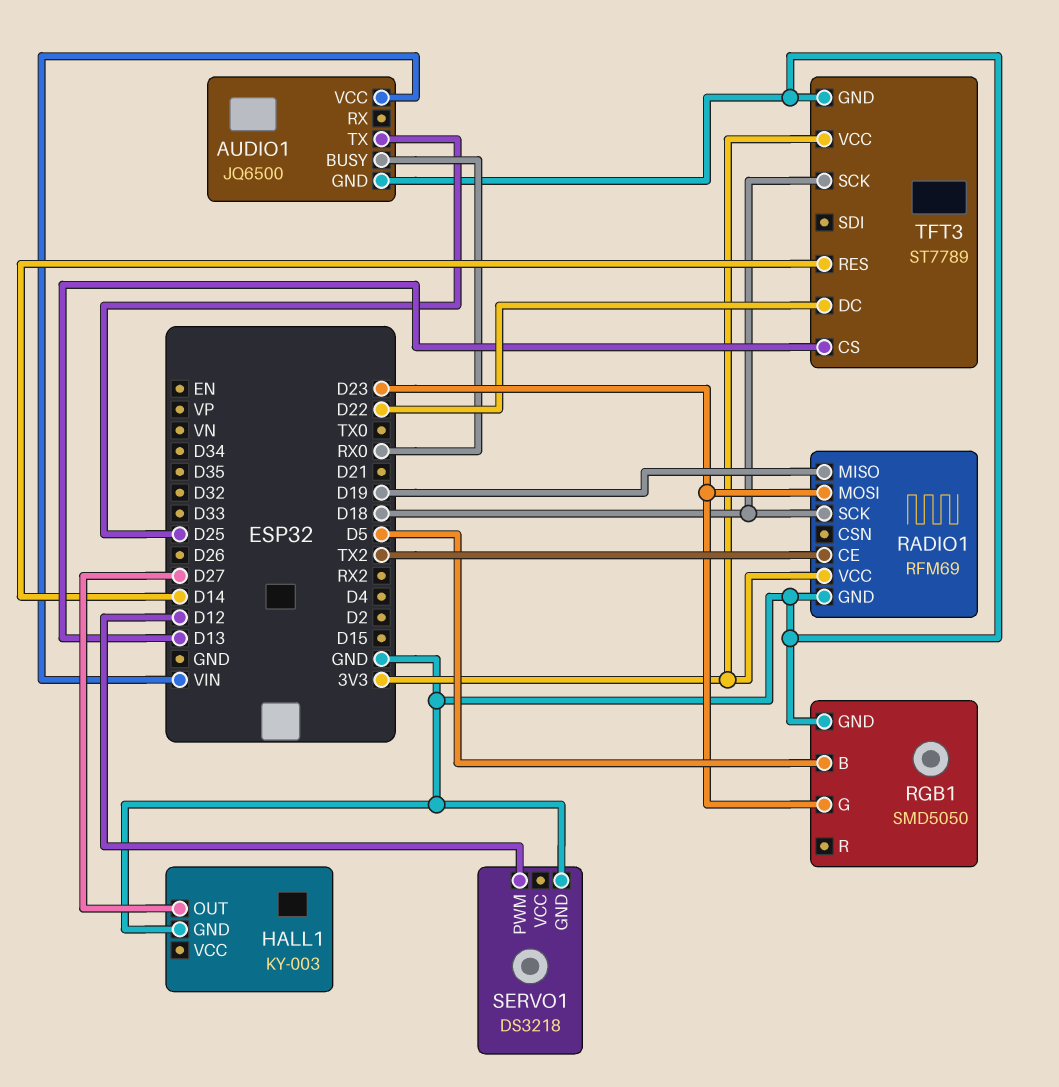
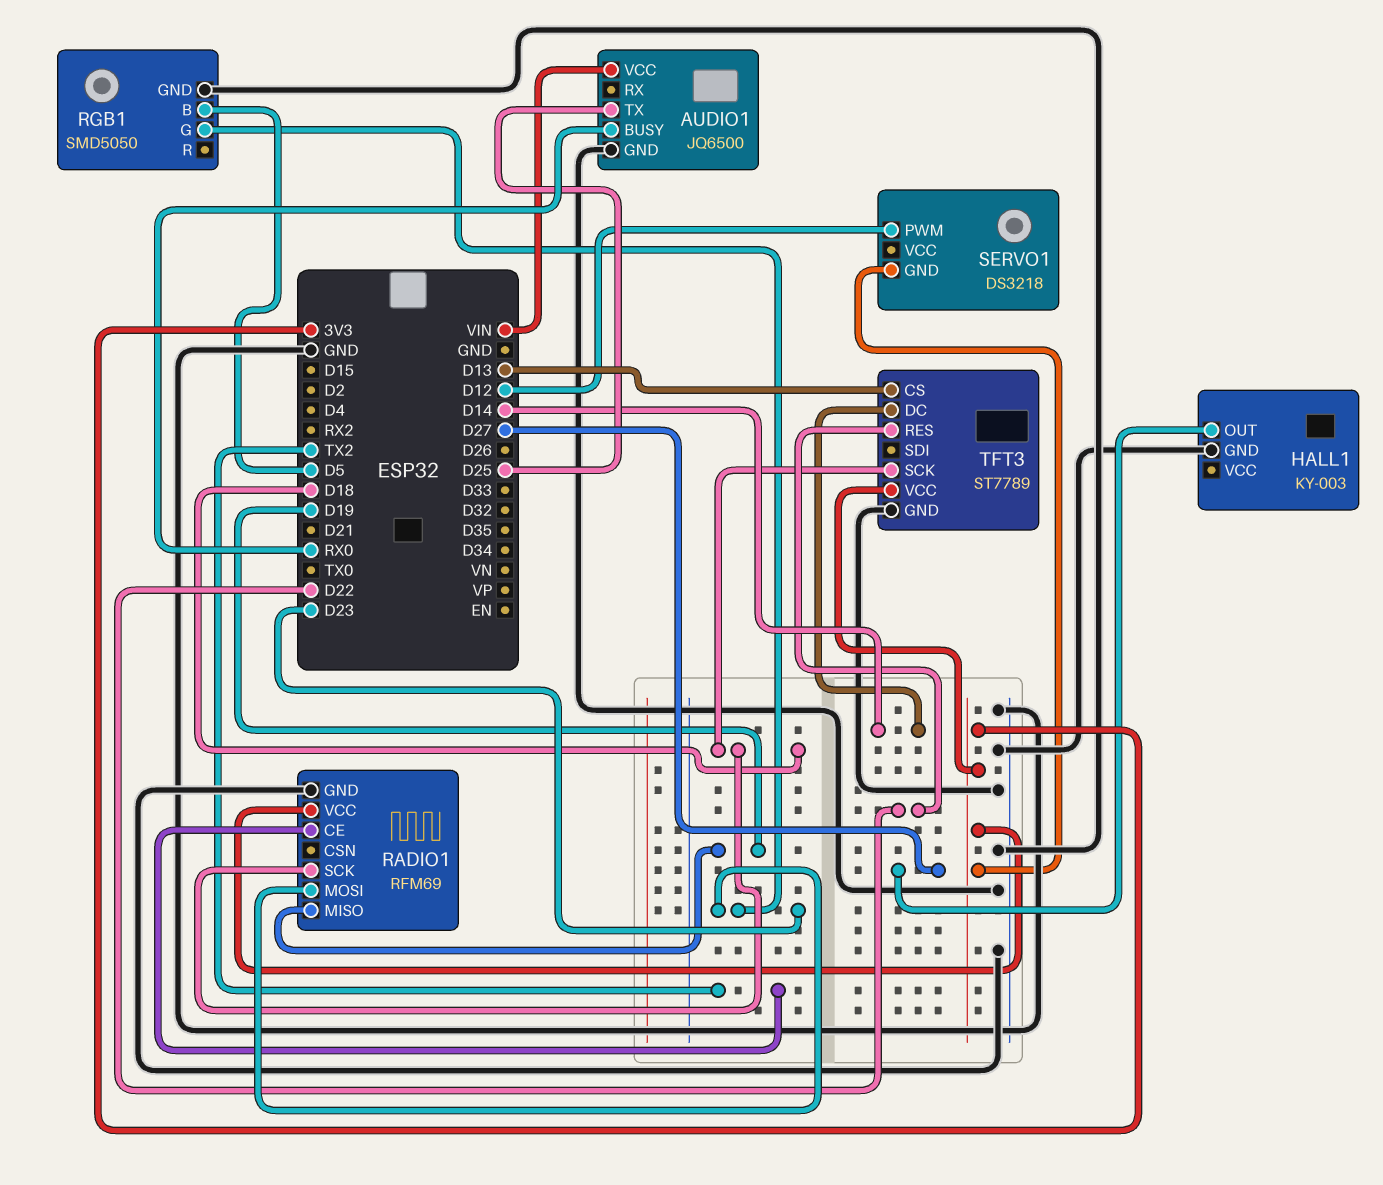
SERVO1 pin GND: GND -> 3V3
TFT3 pin DC: D22 -> D14
TFT3 pin RES: D14 -> D22

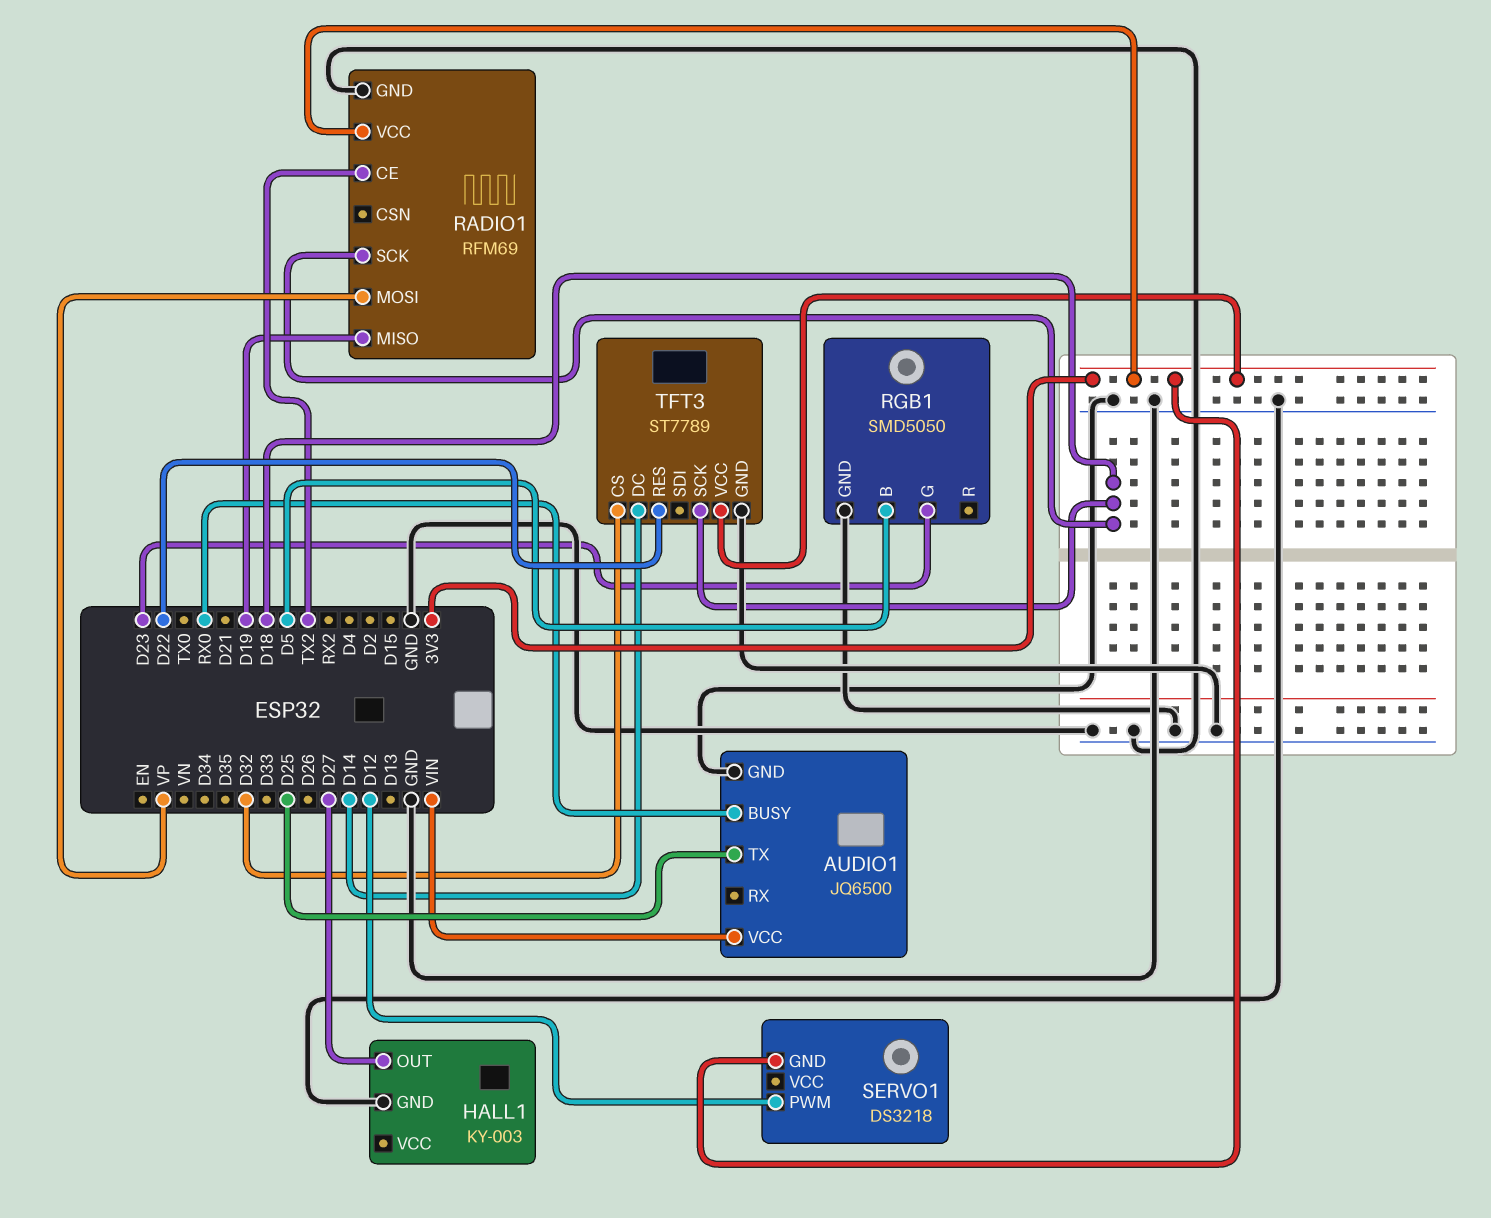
RADIO1 pin MOSI: D23 -> VP
TFT3 pin CS: D13 -> D32

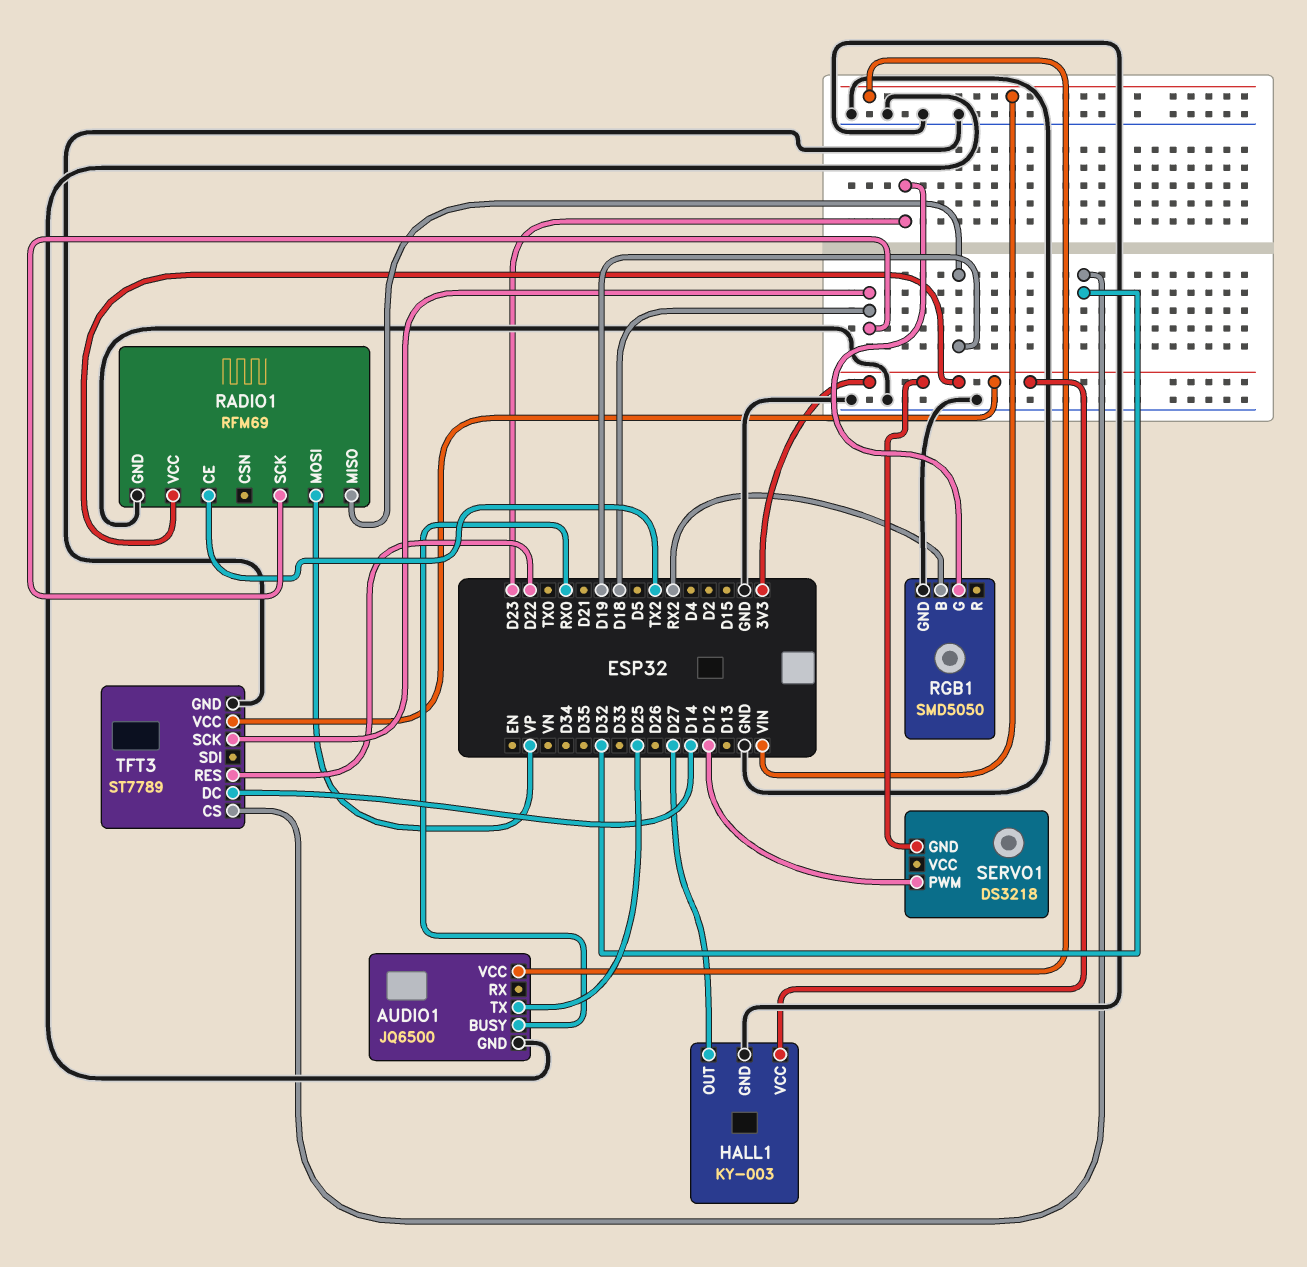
HALL1 pin VCC: none -> 3V3
RGB1 pin B: D5 -> RX2

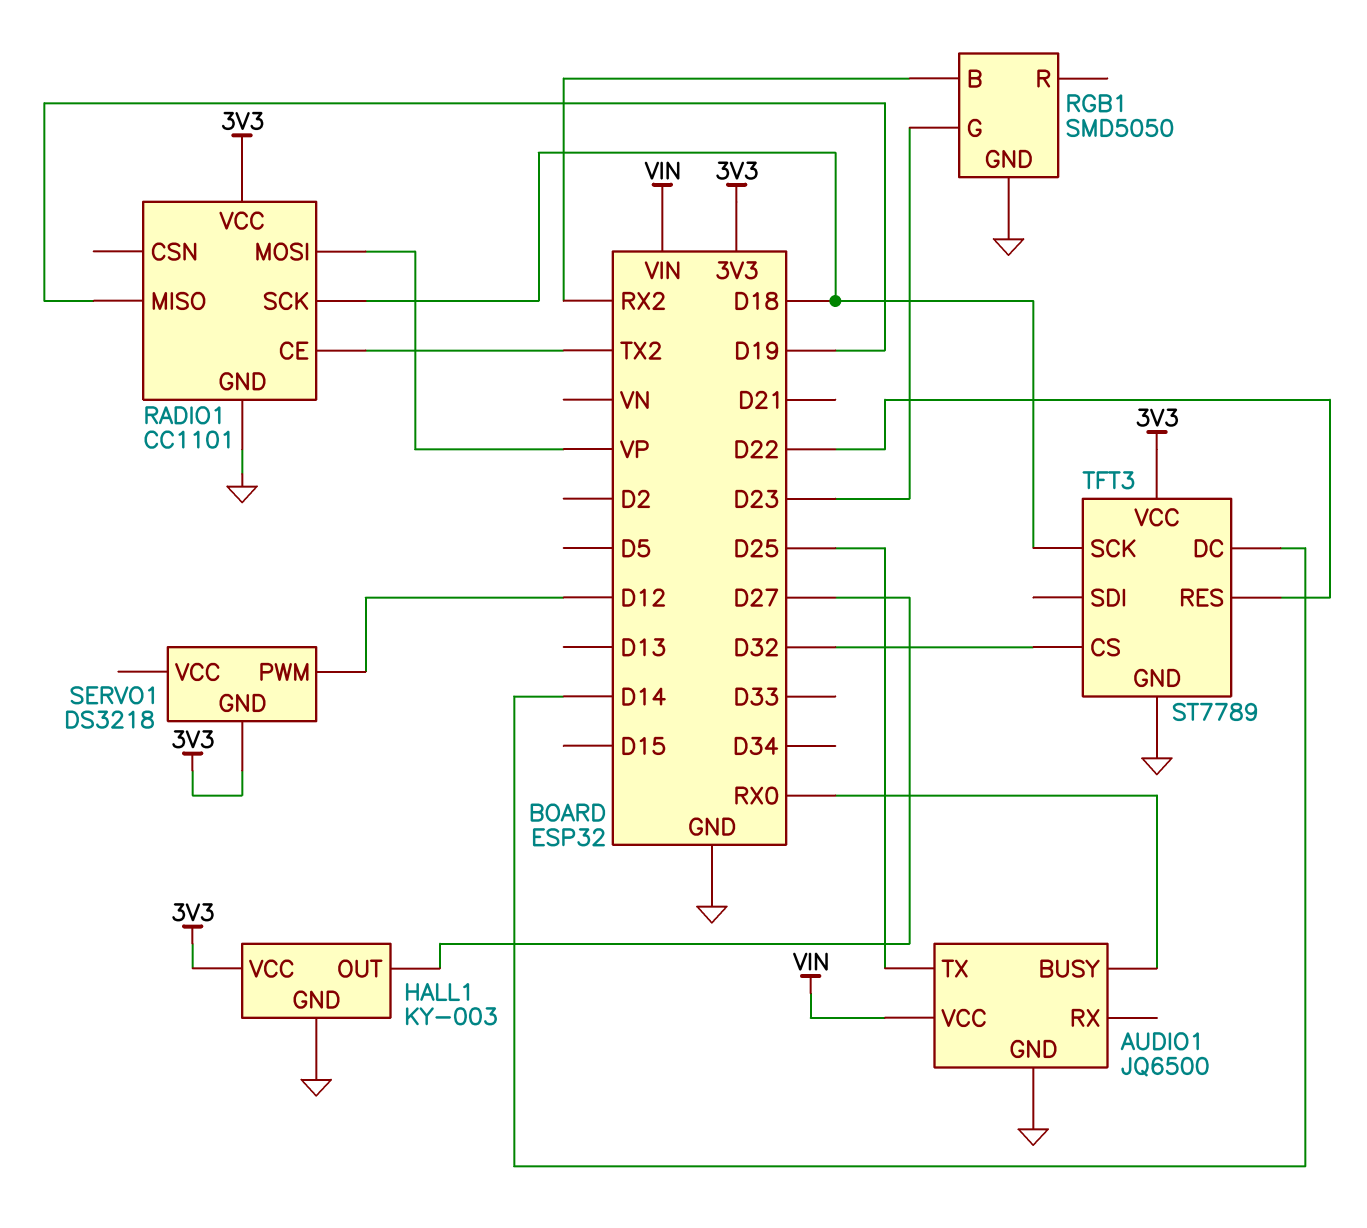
RADIO1: RFM69 -> CC1101

